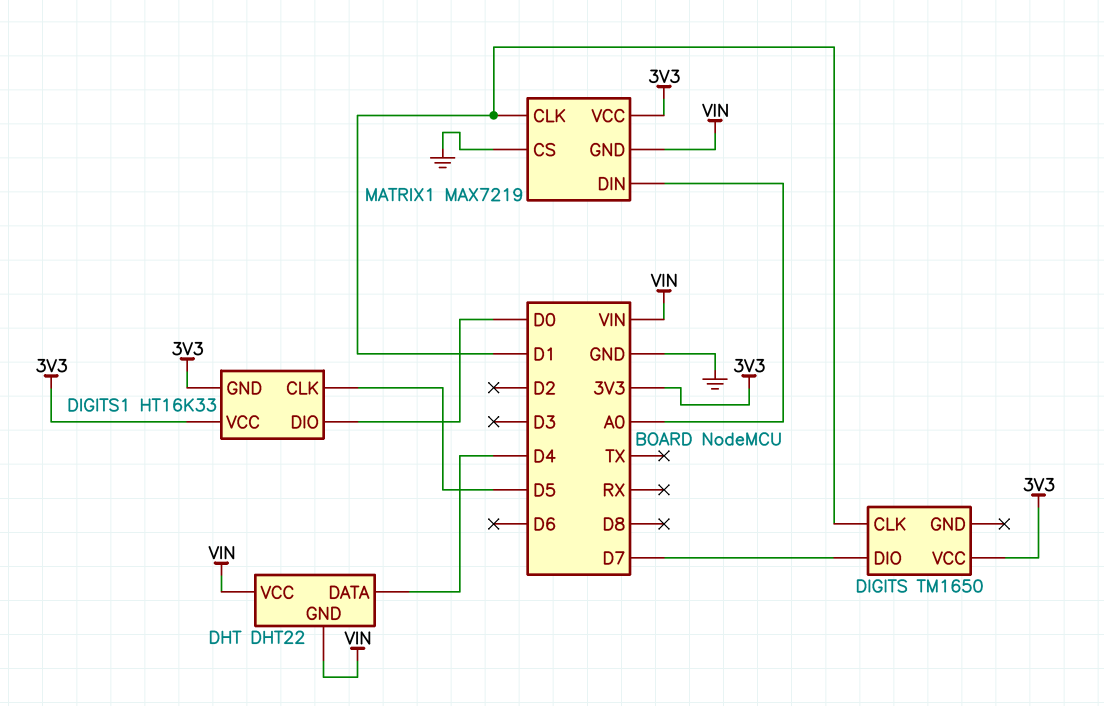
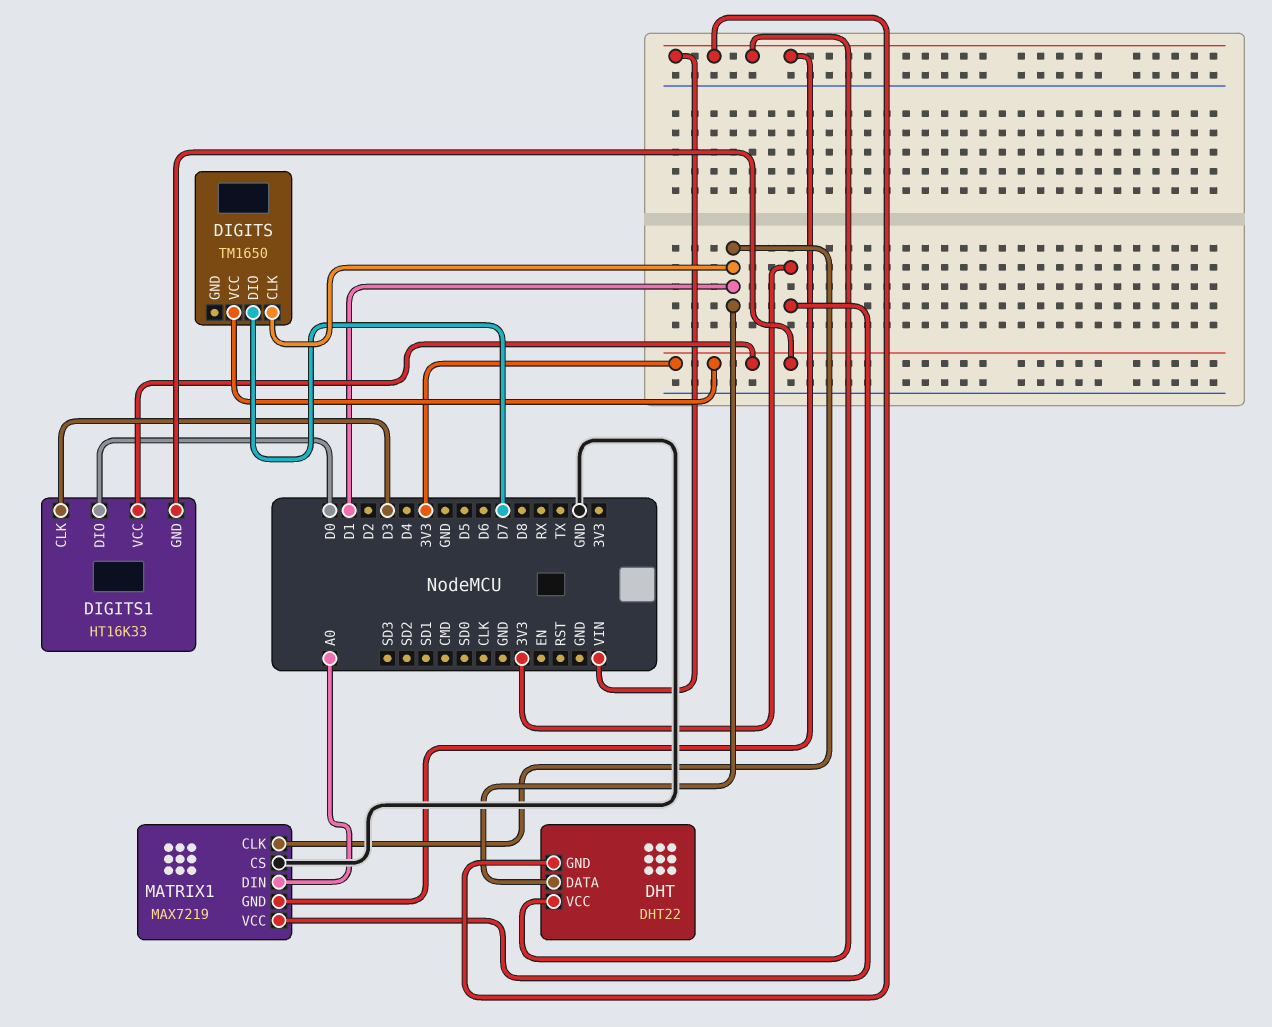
DHT pin DATA: D4 -> D1
DIGITS1 pin CLK: D5 -> D3

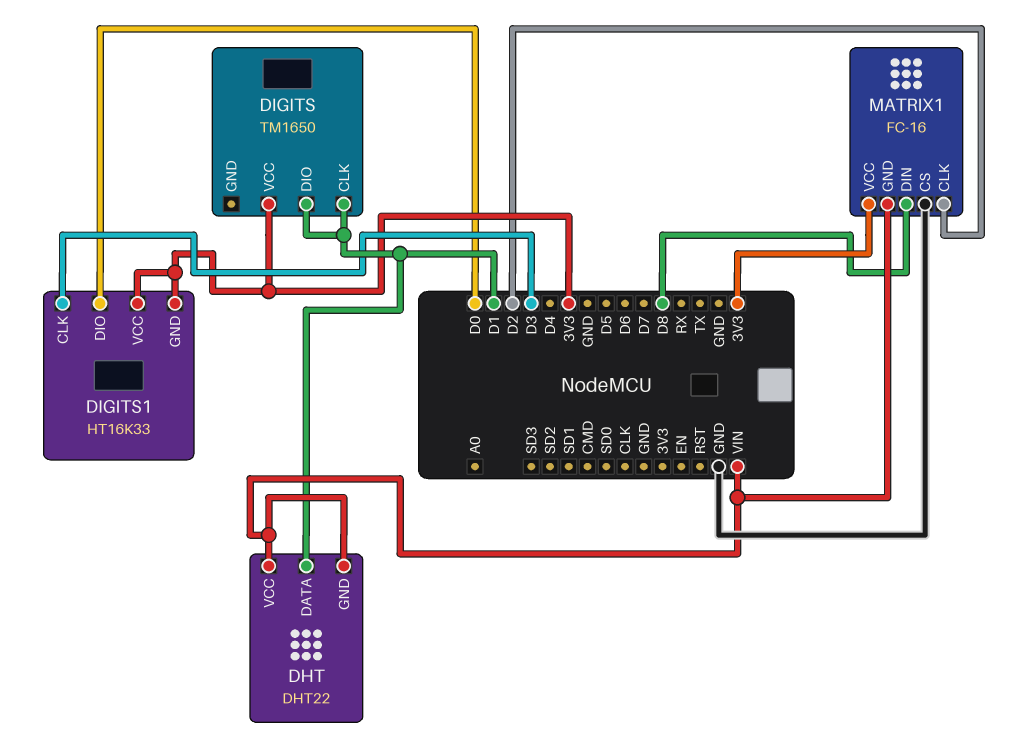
DIGITS pin DIO: D7 -> D1
MATRIX1: MAX7219 -> FC-16
MATRIX1 pin CLK: D1 -> D2
MATRIX1 pin DIN: A0 -> D8

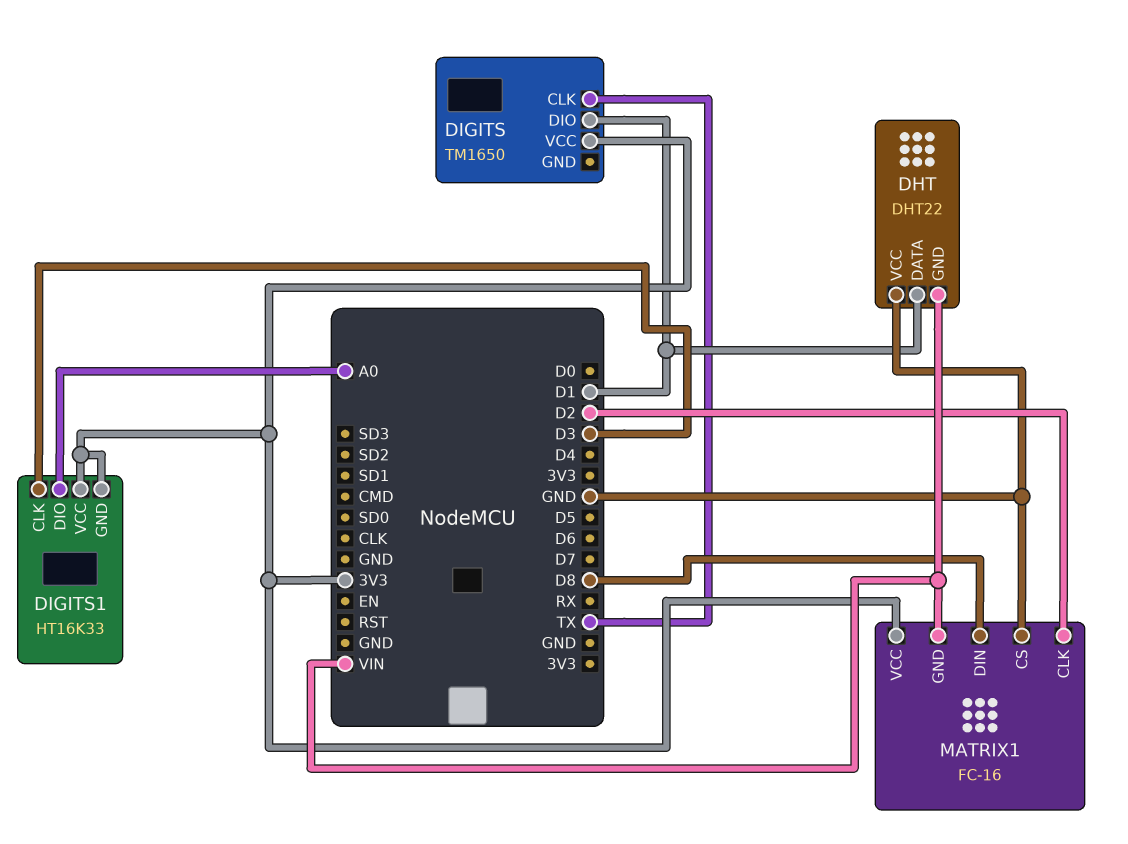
DHT pin VCC: VIN -> GND
DIGITS pin CLK: D1 -> TX
DIGITS1 pin DIO: D0 -> A0

